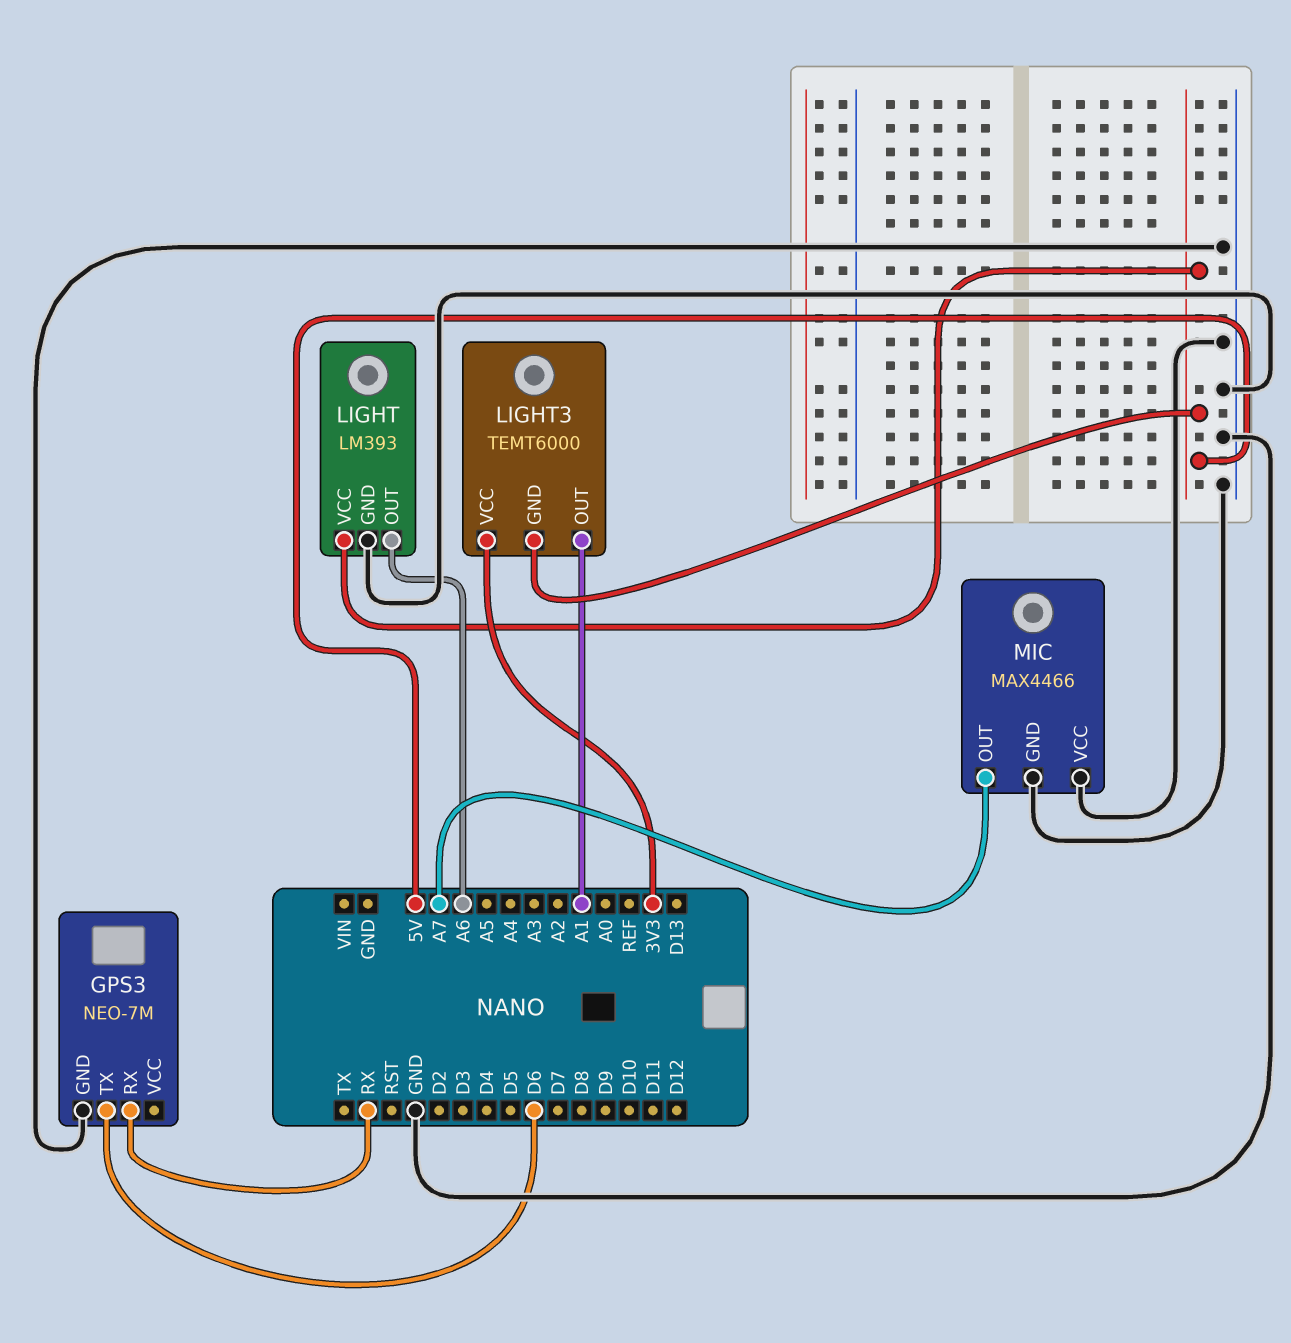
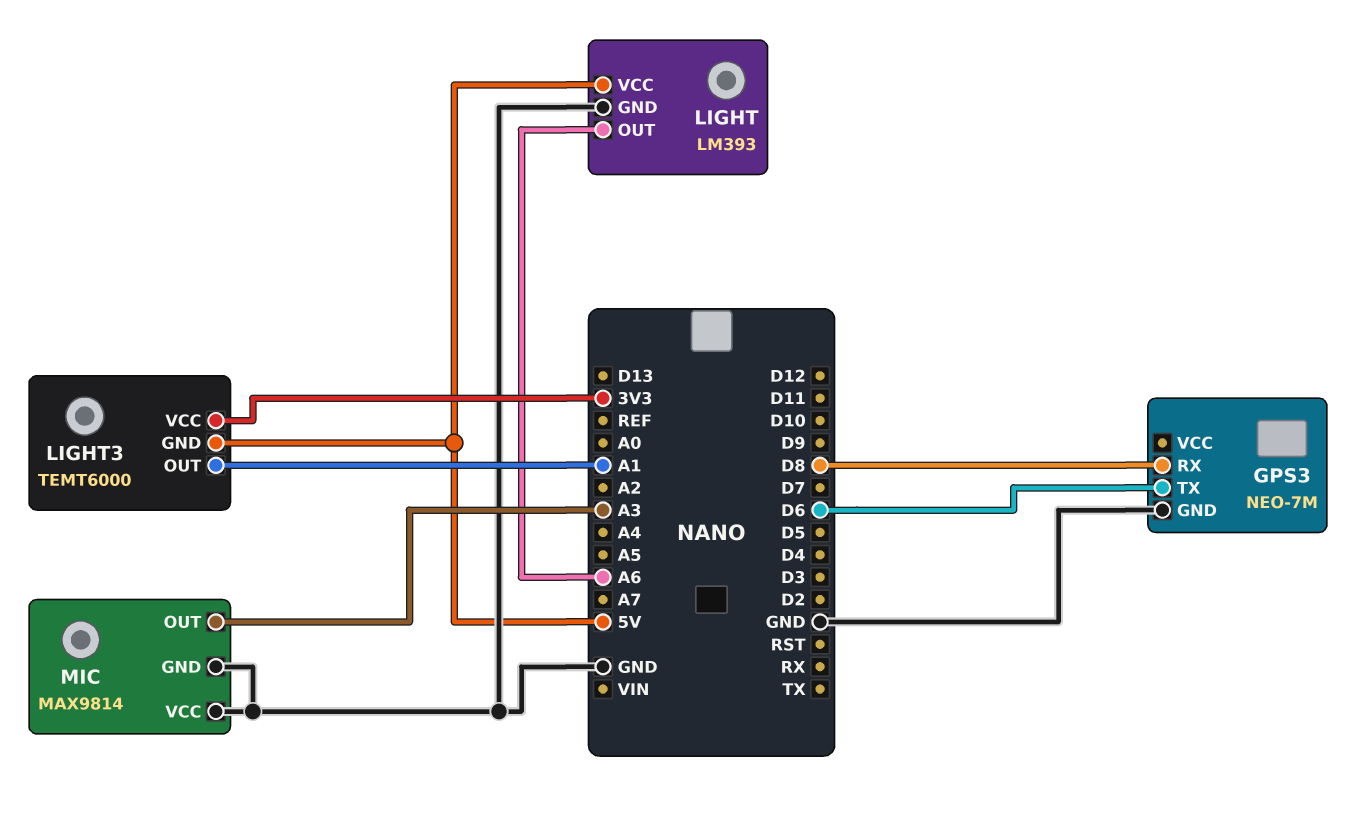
GPS3 pin RX: RX -> D8
MIC: MAX4466 -> MAX9814
MIC pin OUT: A7 -> A3

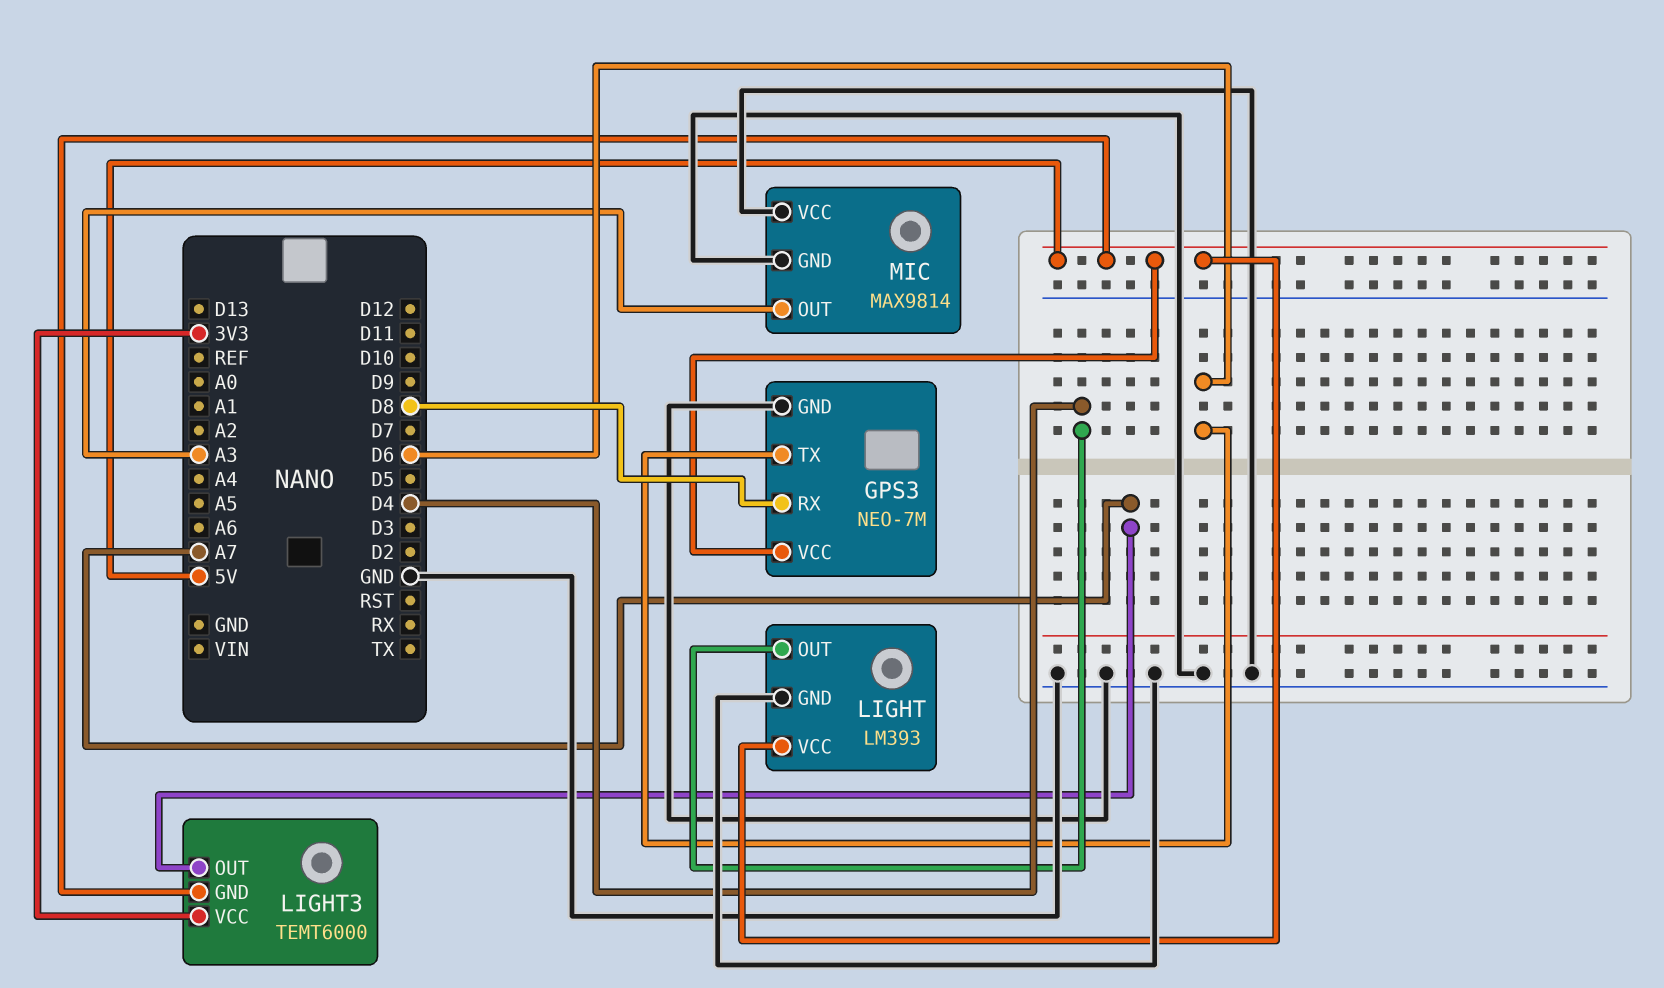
GPS3 pin VCC: none -> 5V
LIGHT pin OUT: A6 -> D4
LIGHT3 pin OUT: A1 -> A7

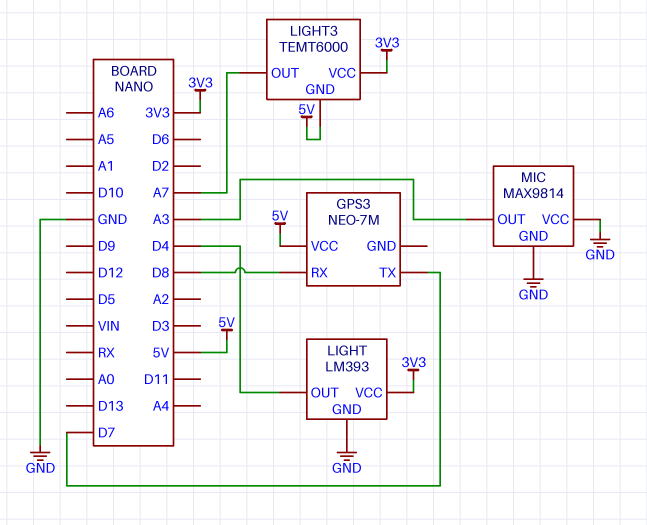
GPS3 pin GND: GND -> none
GPS3 pin TX: D6 -> D7
LIGHT pin VCC: 5V -> 3V3

